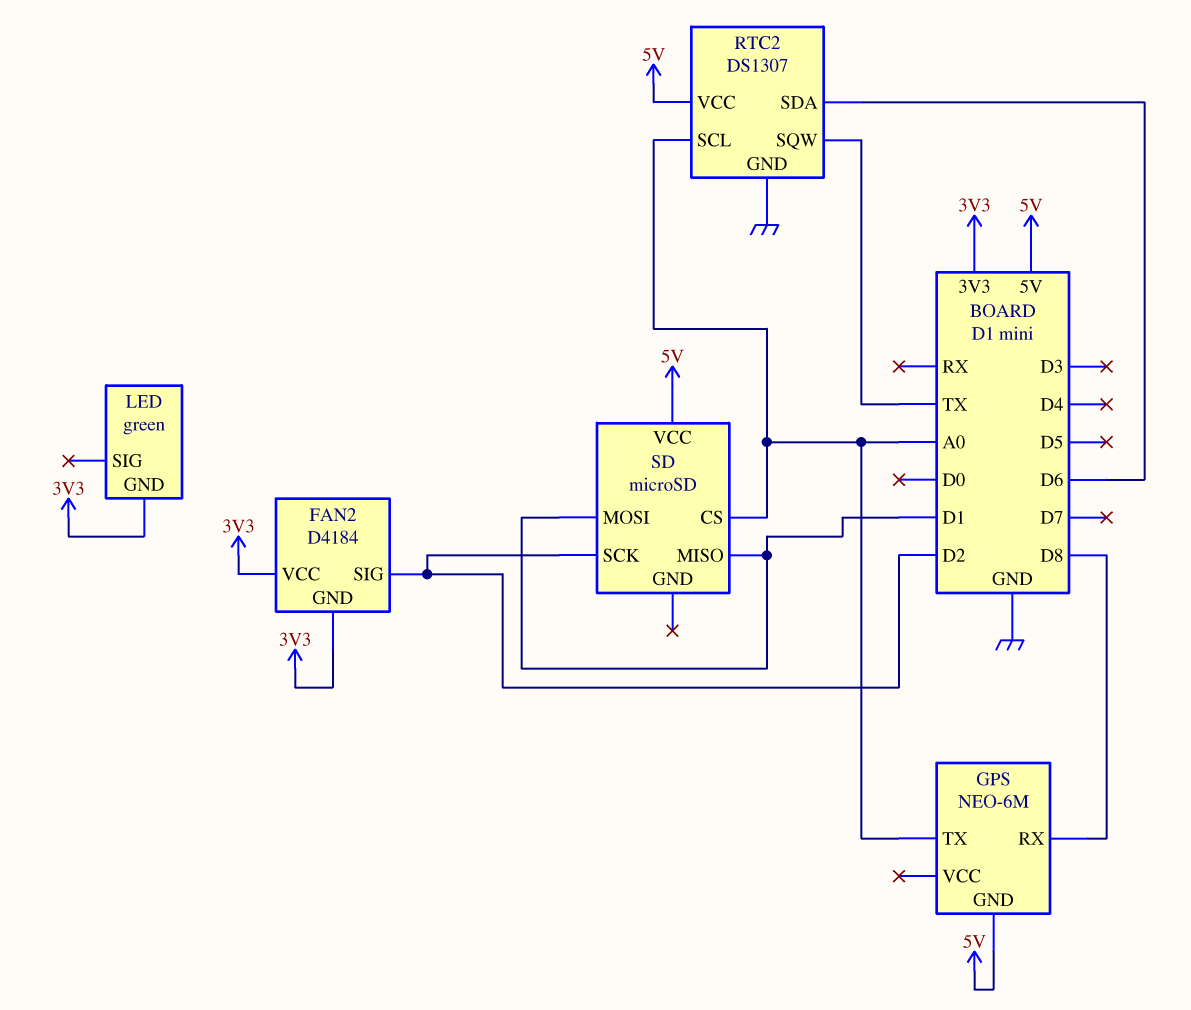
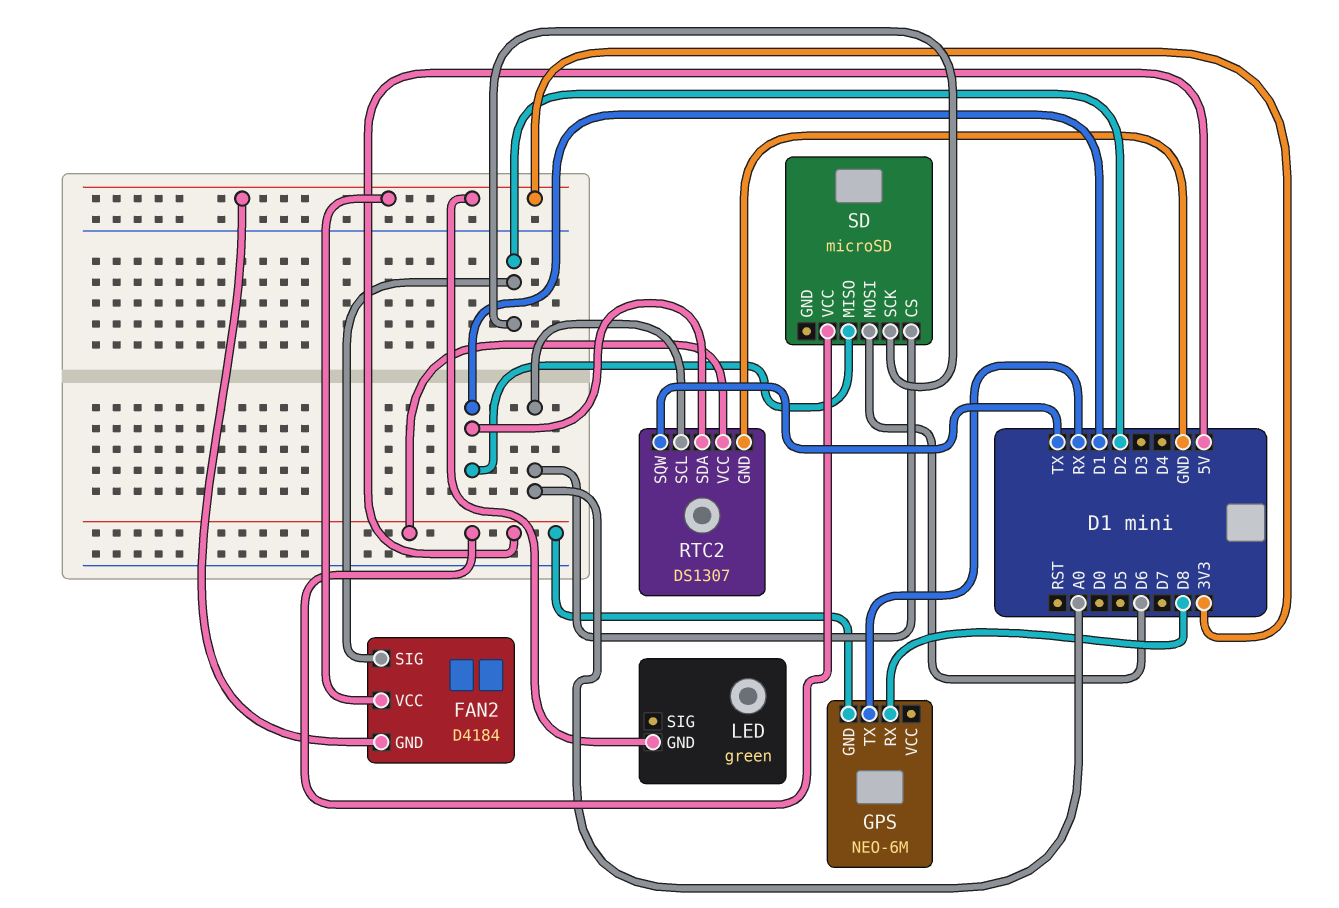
GPS pin TX: A0 -> RX
RTC2 pin SDA: D6 -> D1
SD pin MOSI: D1 -> D6

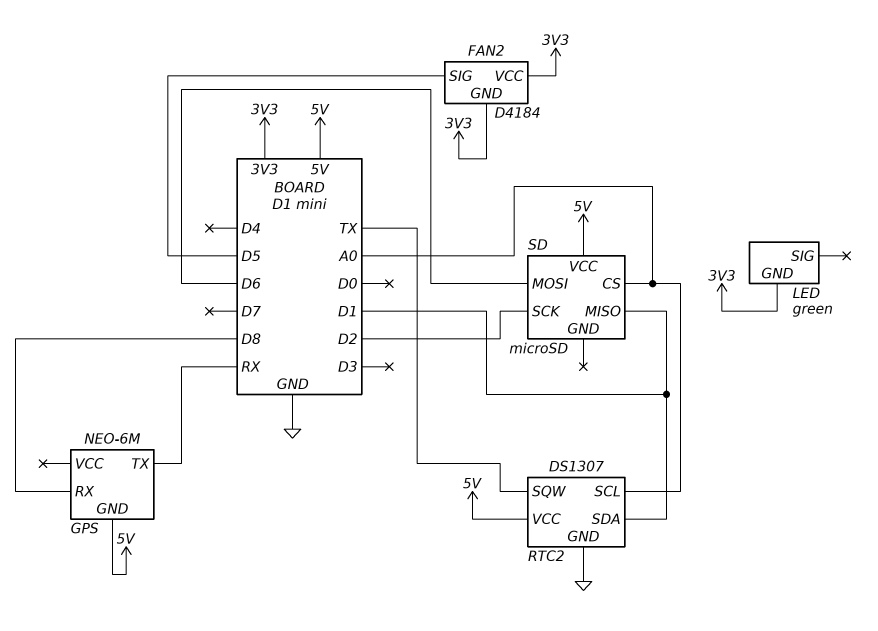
FAN2 pin SIG: D2 -> D5

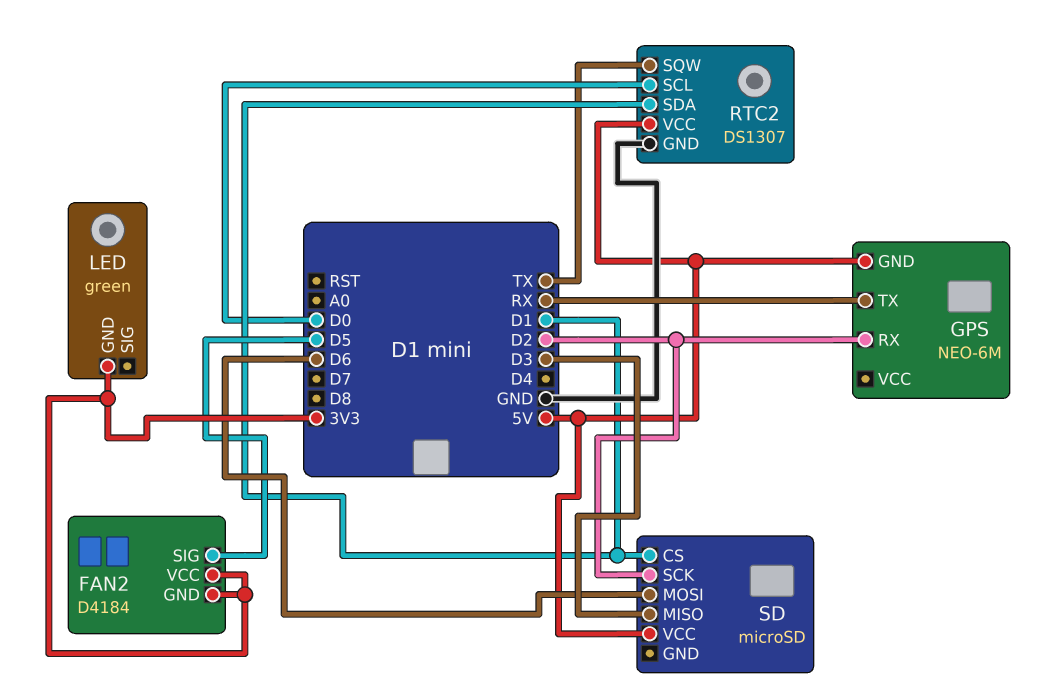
GPS pin RX: D8 -> D2
RTC2 pin SCL: A0 -> D0
SD pin CS: A0 -> D1
SD pin MISO: D1 -> D3

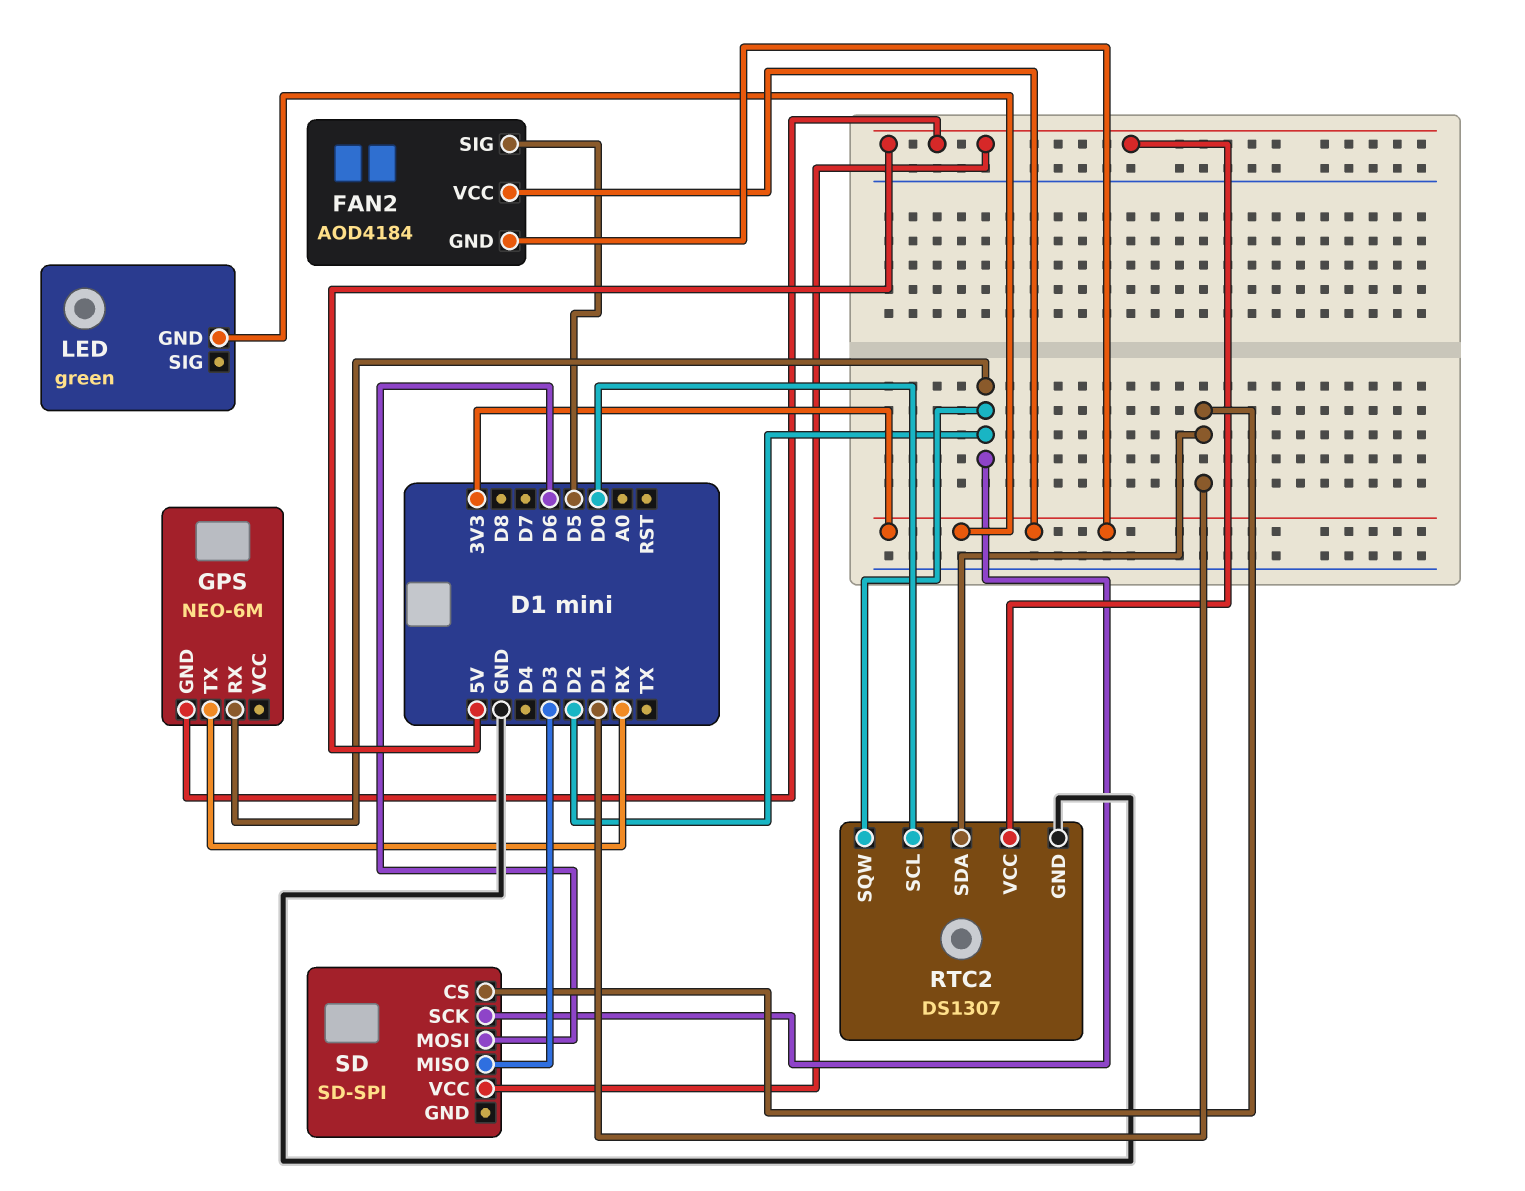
FAN2: D4184 -> AOD4184
RTC2 pin SQW: TX -> D2
SD: microSD -> SD-SPI

